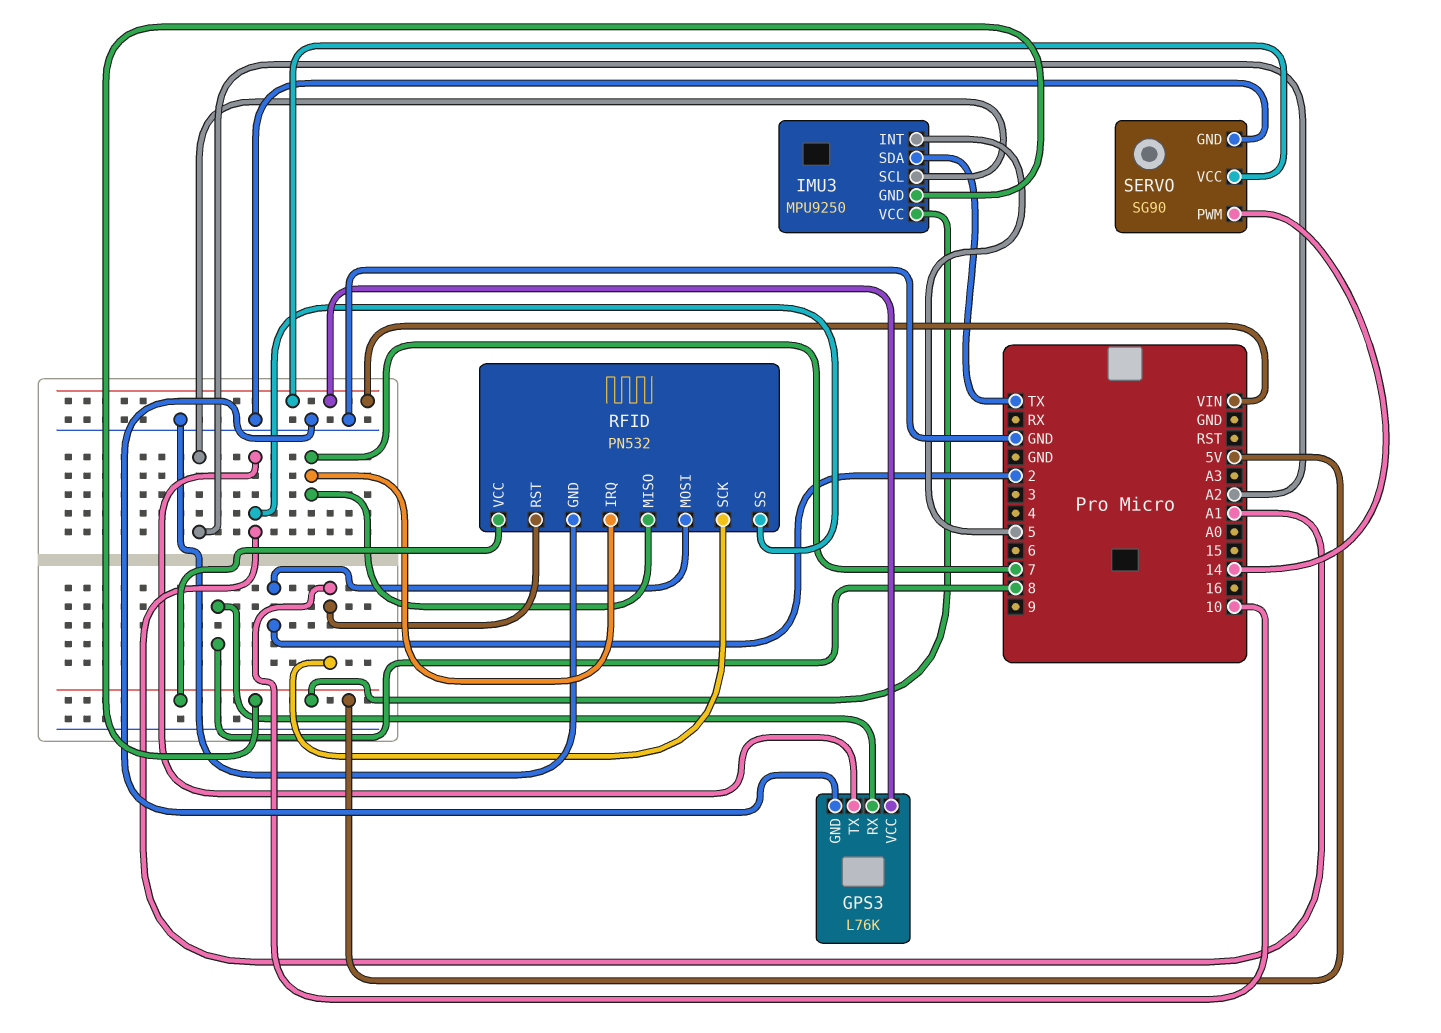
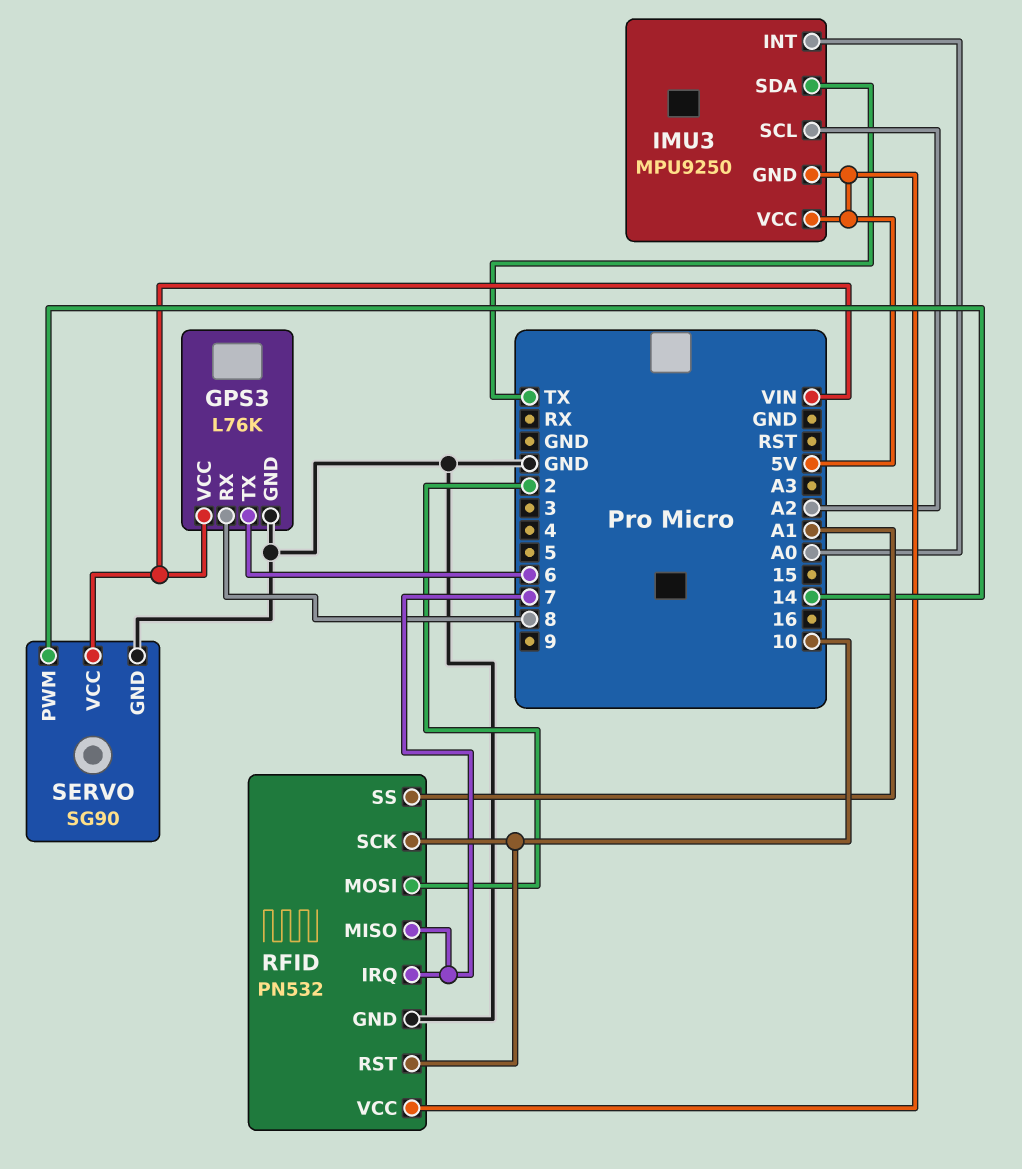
GPS3 pin TX: A1 -> 6
IMU3 pin INT: 5 -> A0

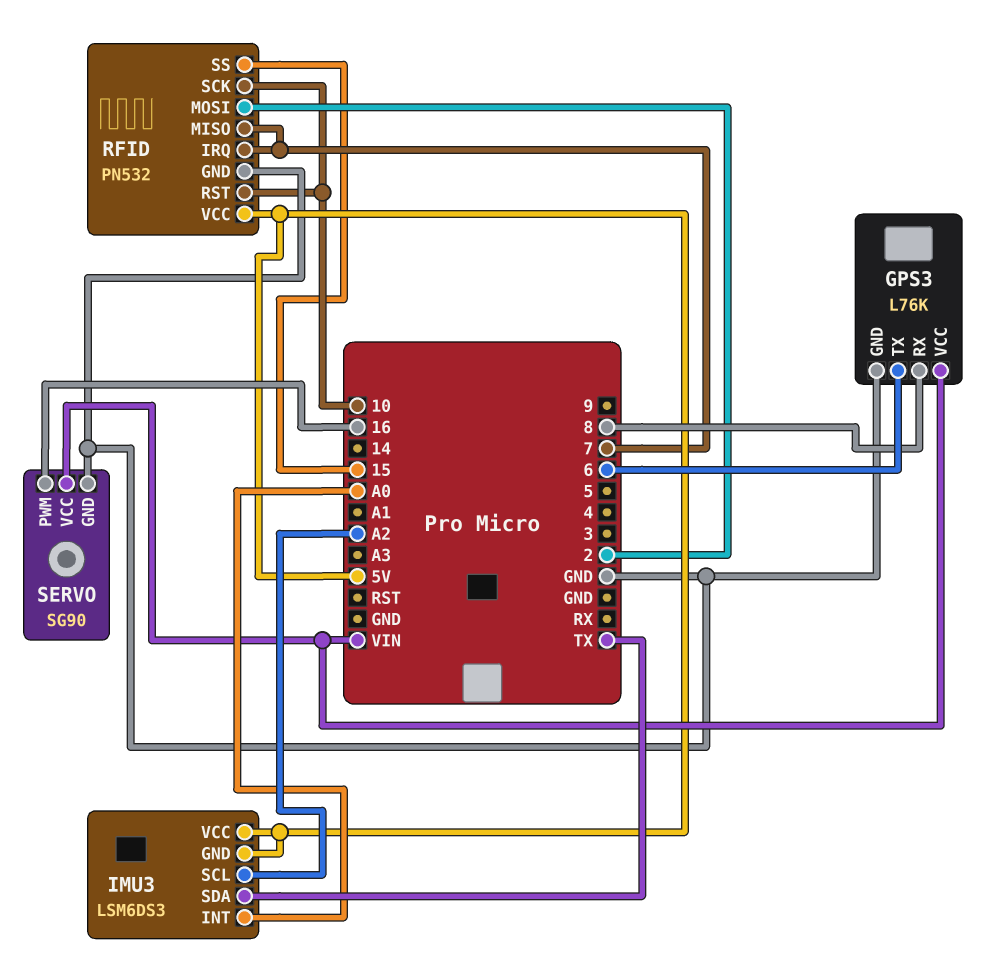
IMU3: MPU9250 -> LSM6DS3
RFID pin SS: A1 -> 15
SERVO pin PWM: 14 -> 16

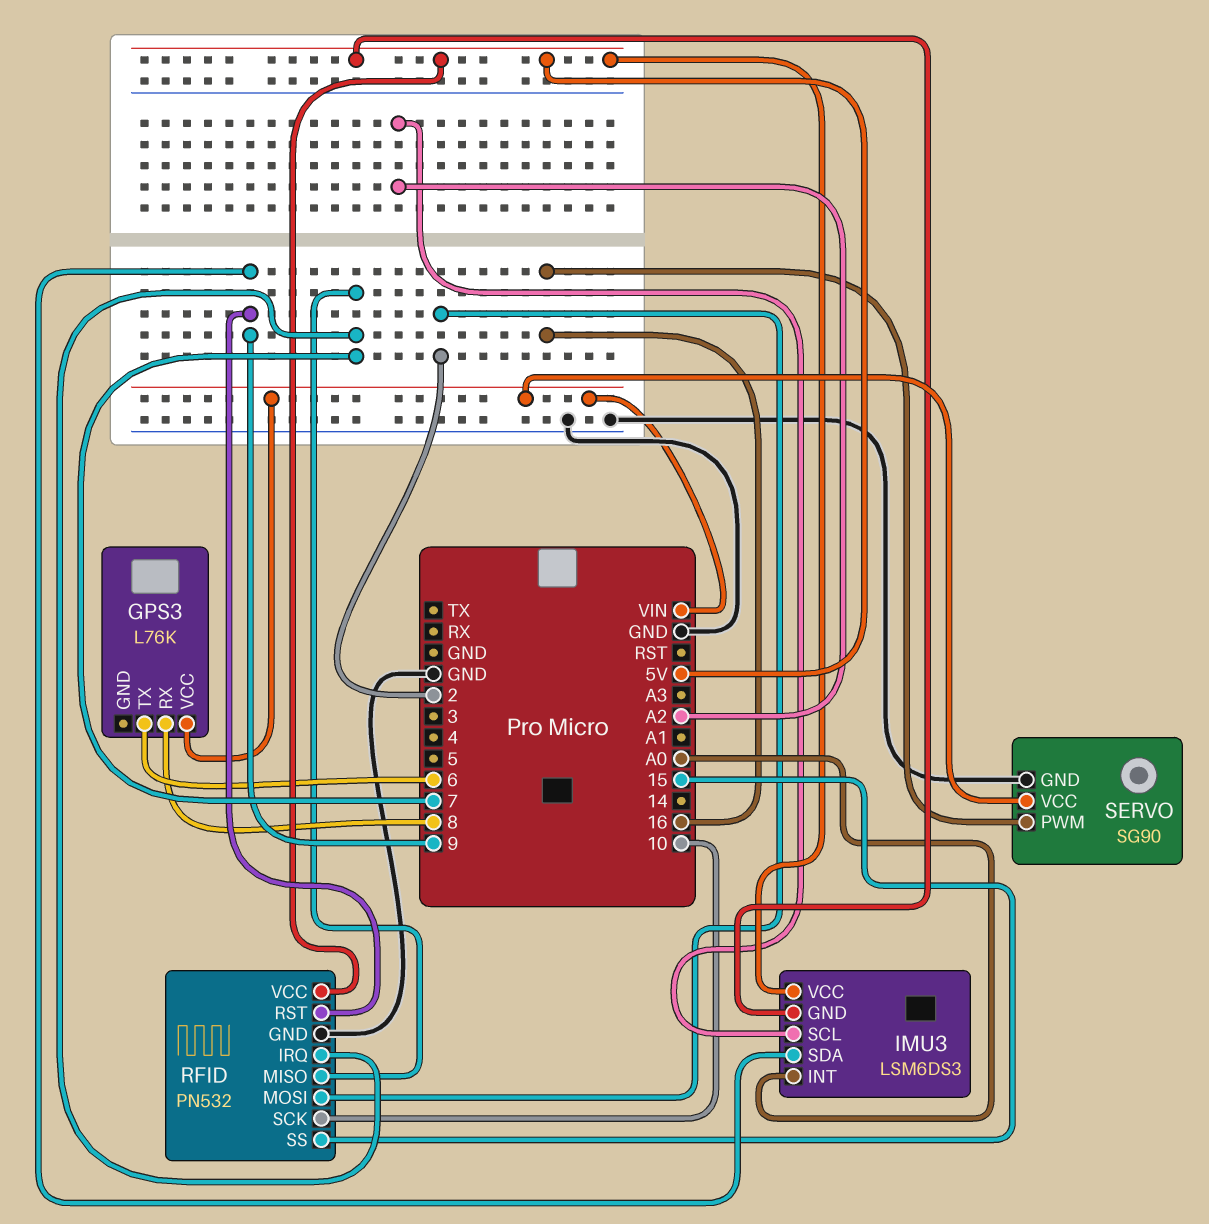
GPS3 pin GND: GND -> none
IMU3 pin SDA: TX -> 9
RFID pin RST: 10 -> 9

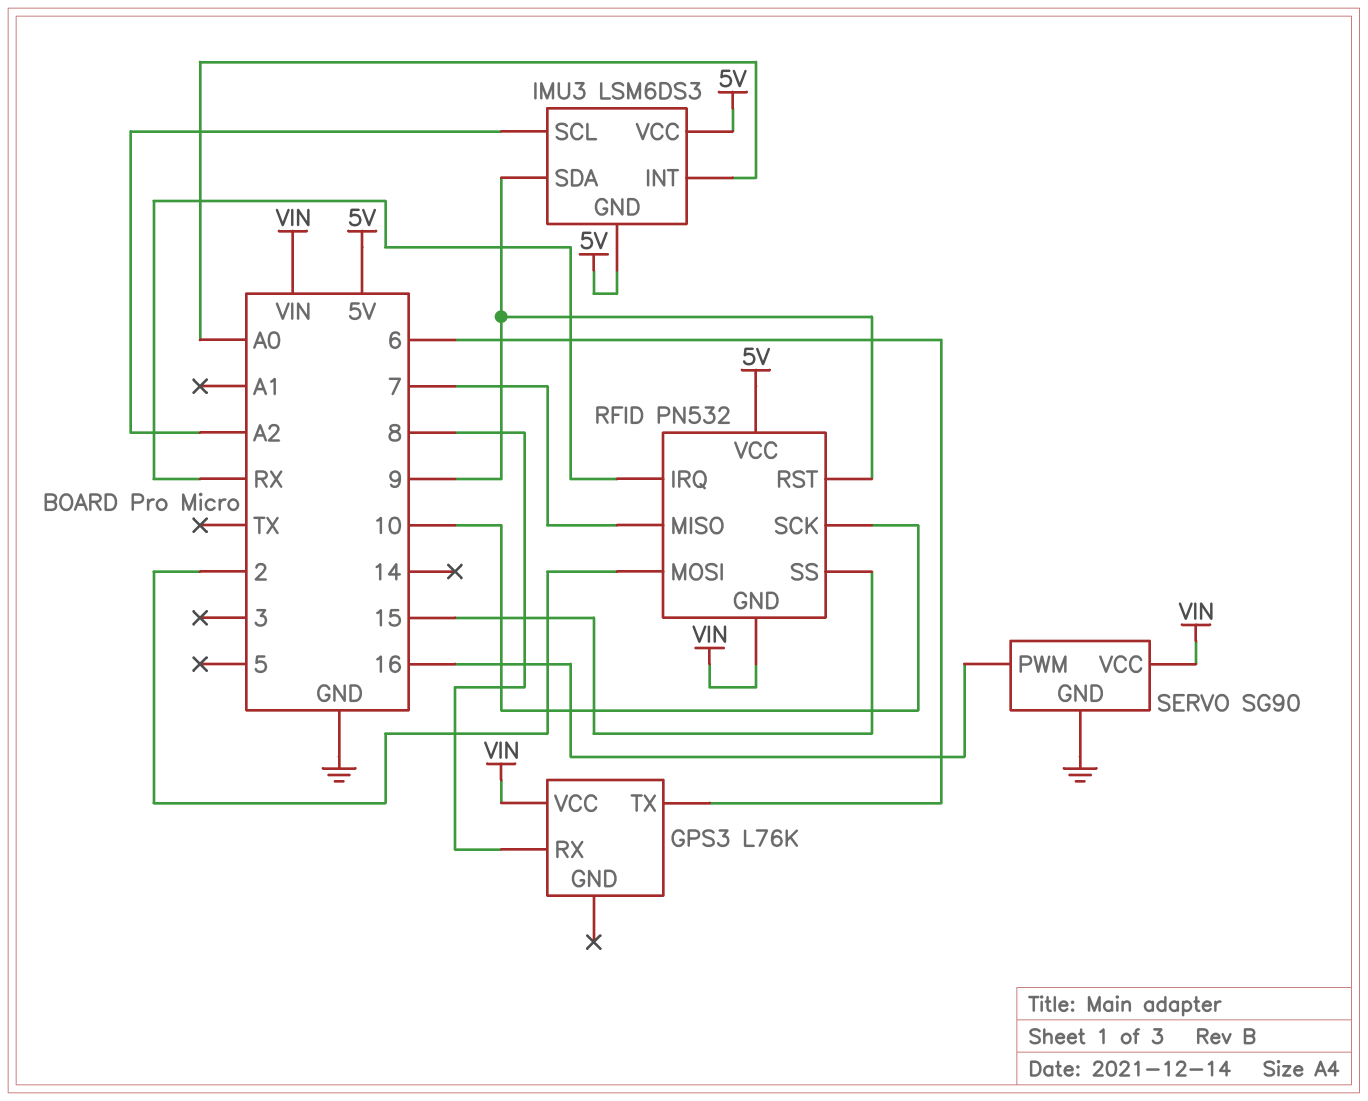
RFID pin GND: GND -> VIN
RFID pin IRQ: 7 -> RX

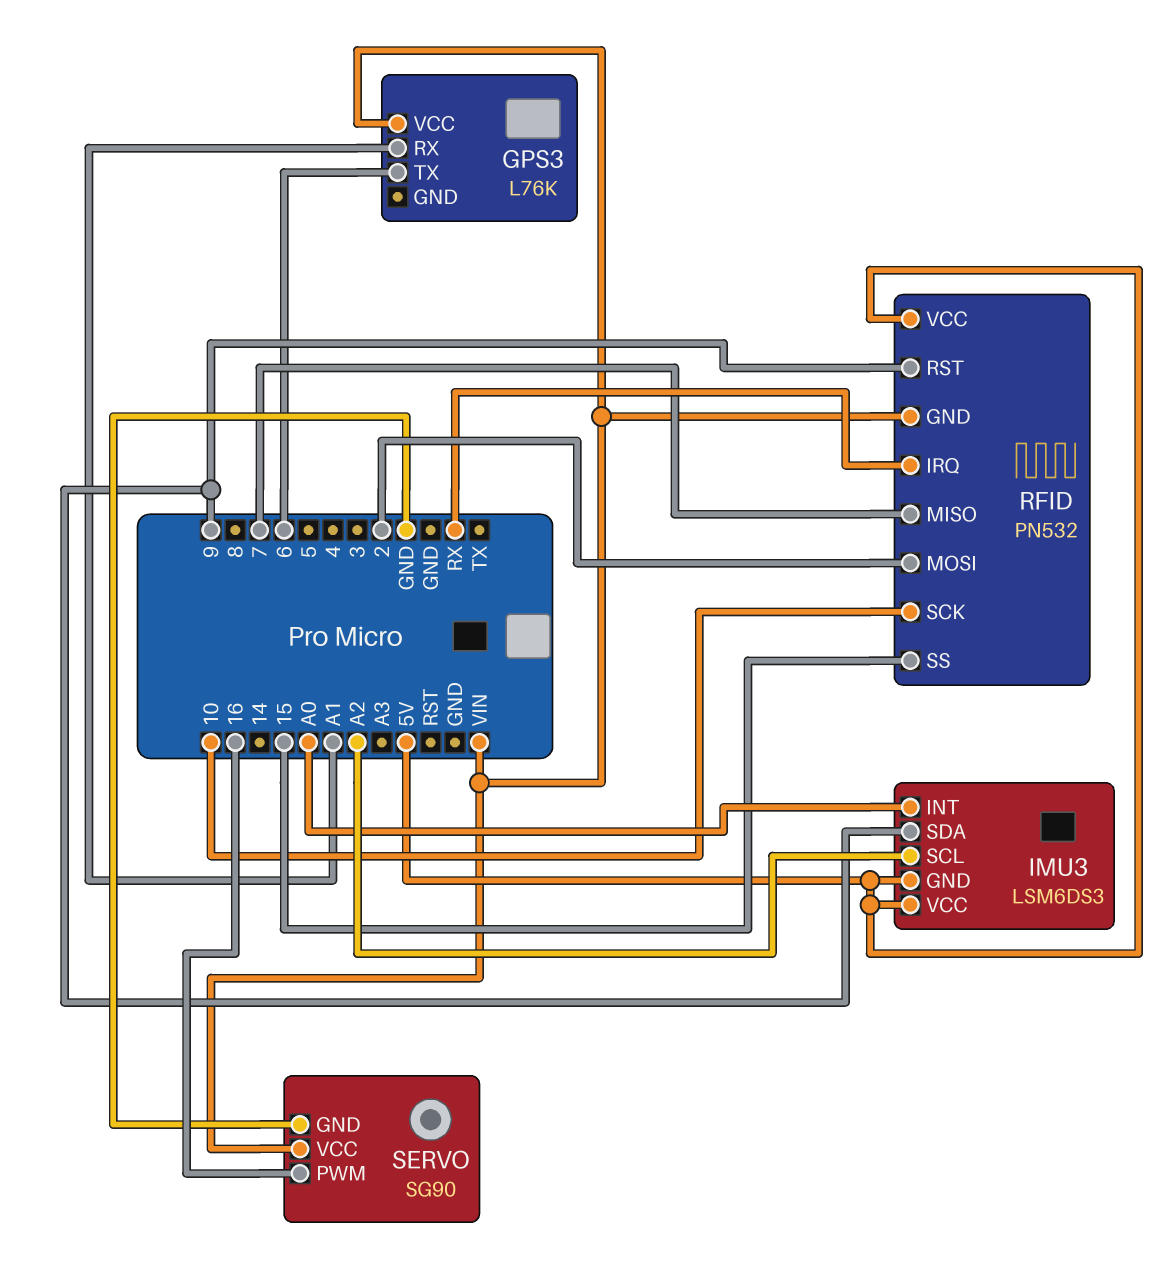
GPS3 pin RX: 8 -> A1

